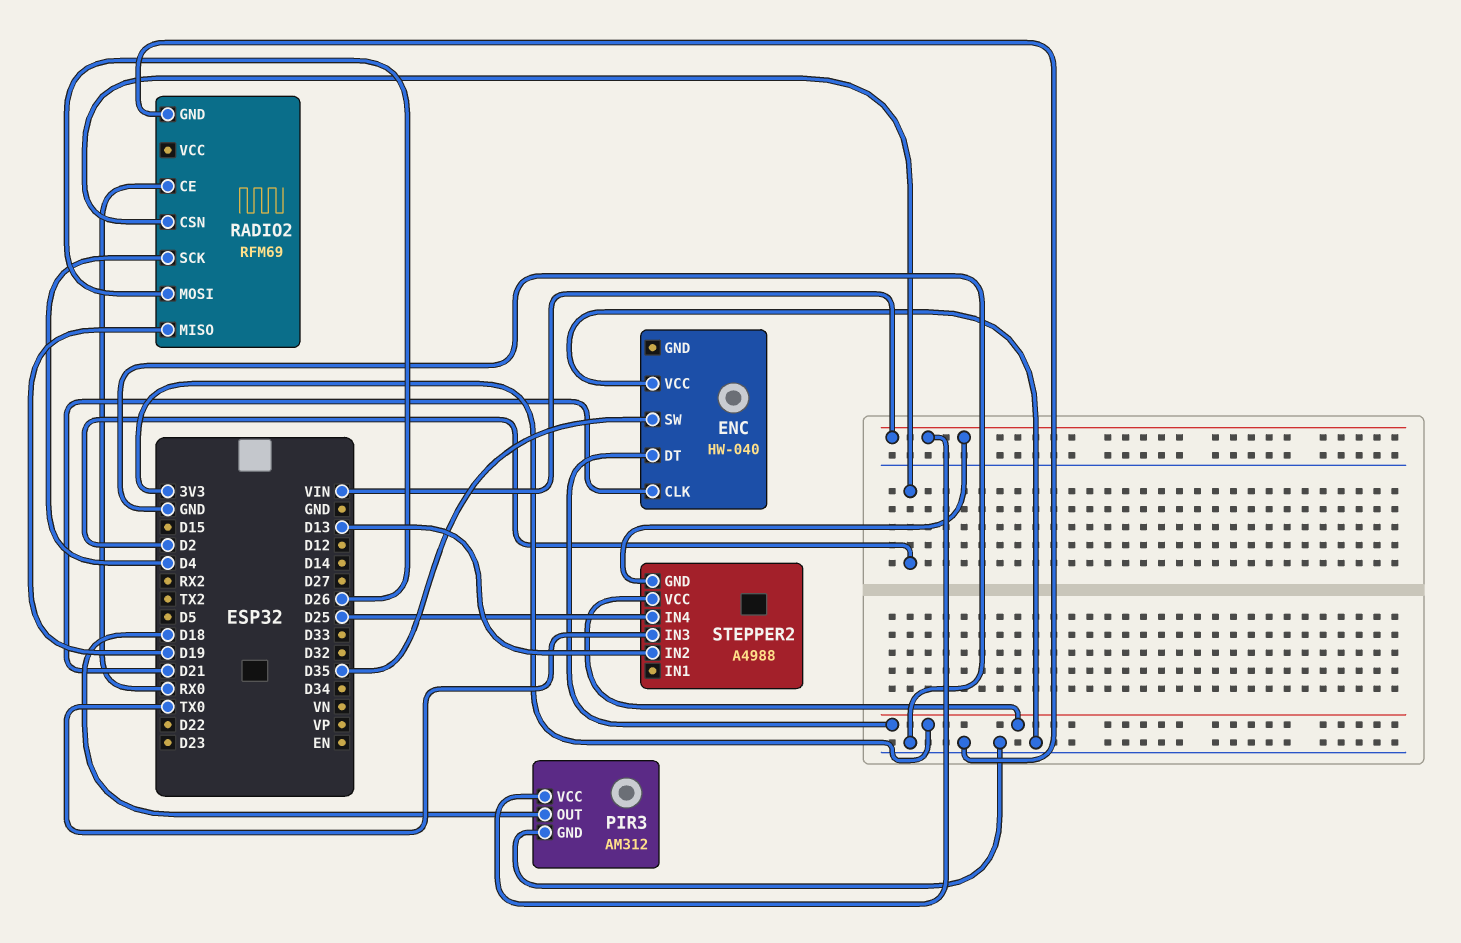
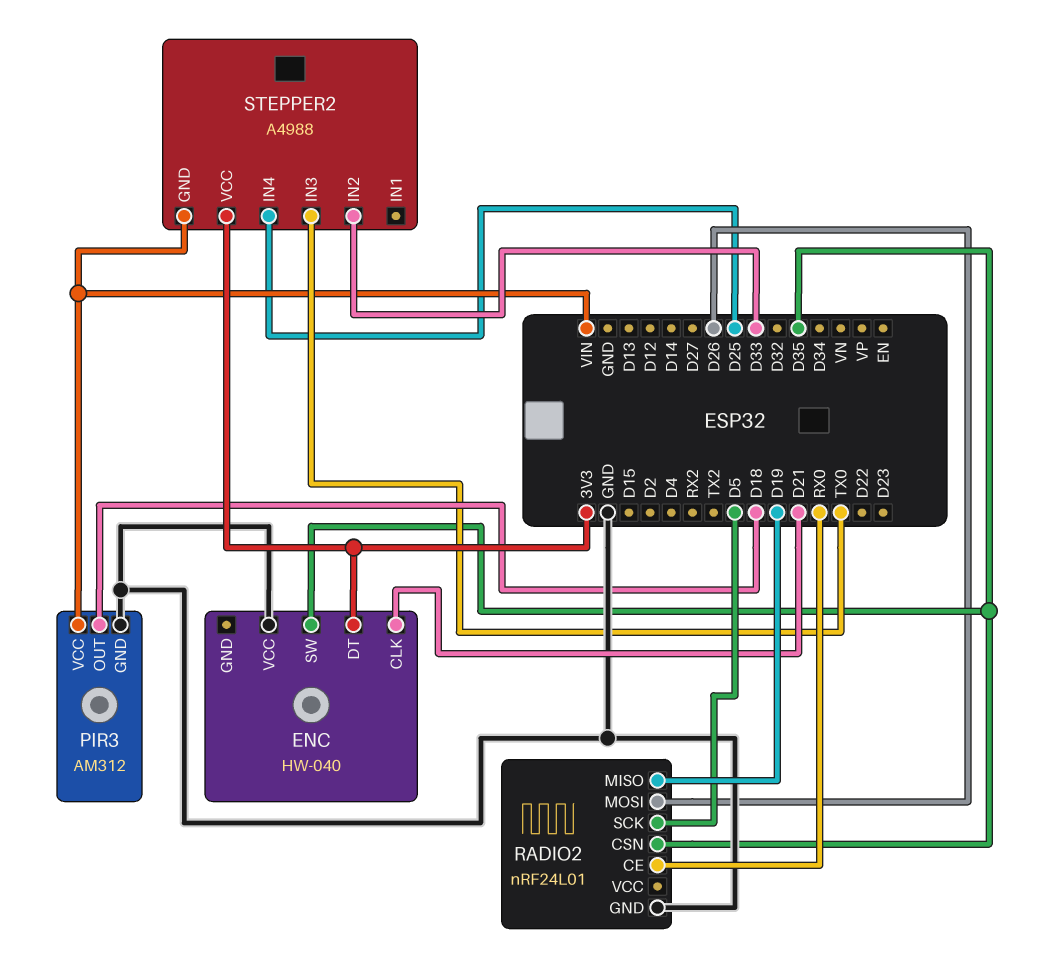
RADIO2: RFM69 -> nRF24L01
RADIO2 pin CSN: D2 -> D35
RADIO2 pin SCK: D4 -> D5
STEPPER2 pin IN2: D13 -> D33

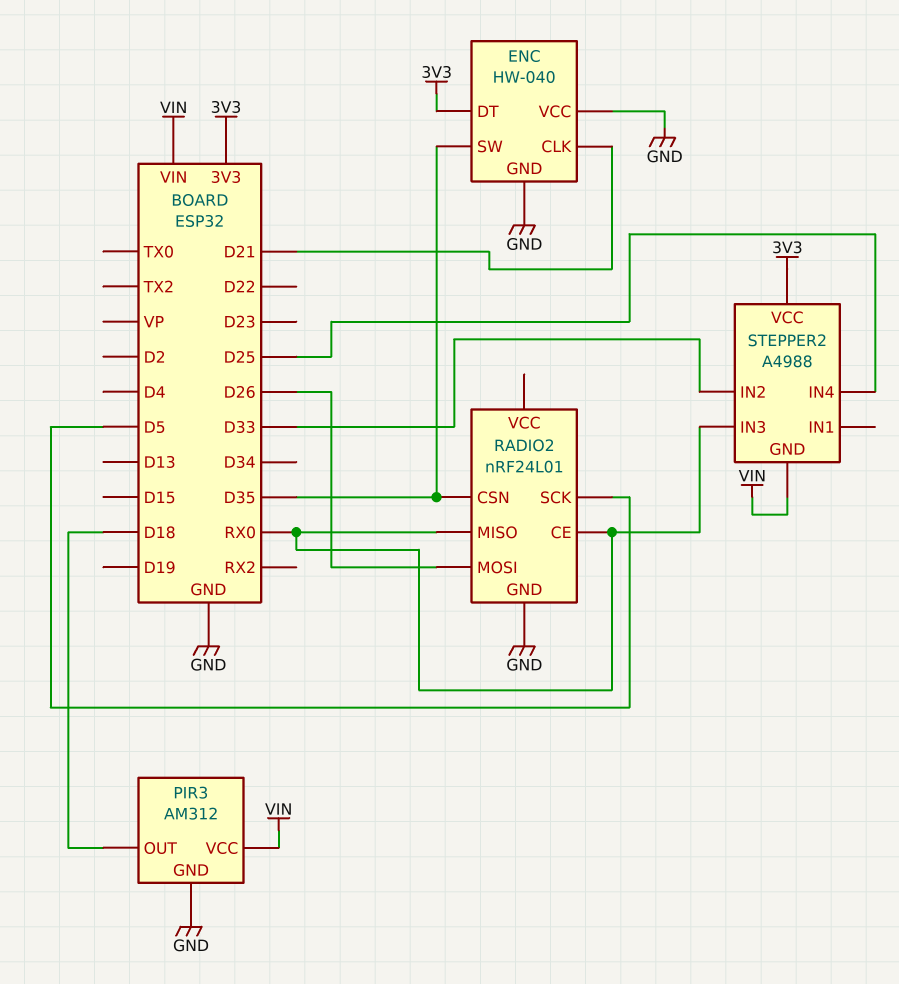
ENC pin GND: none -> GND
RADIO2 pin MISO: D19 -> RX0
STEPPER2 pin IN3: TX0 -> RX0

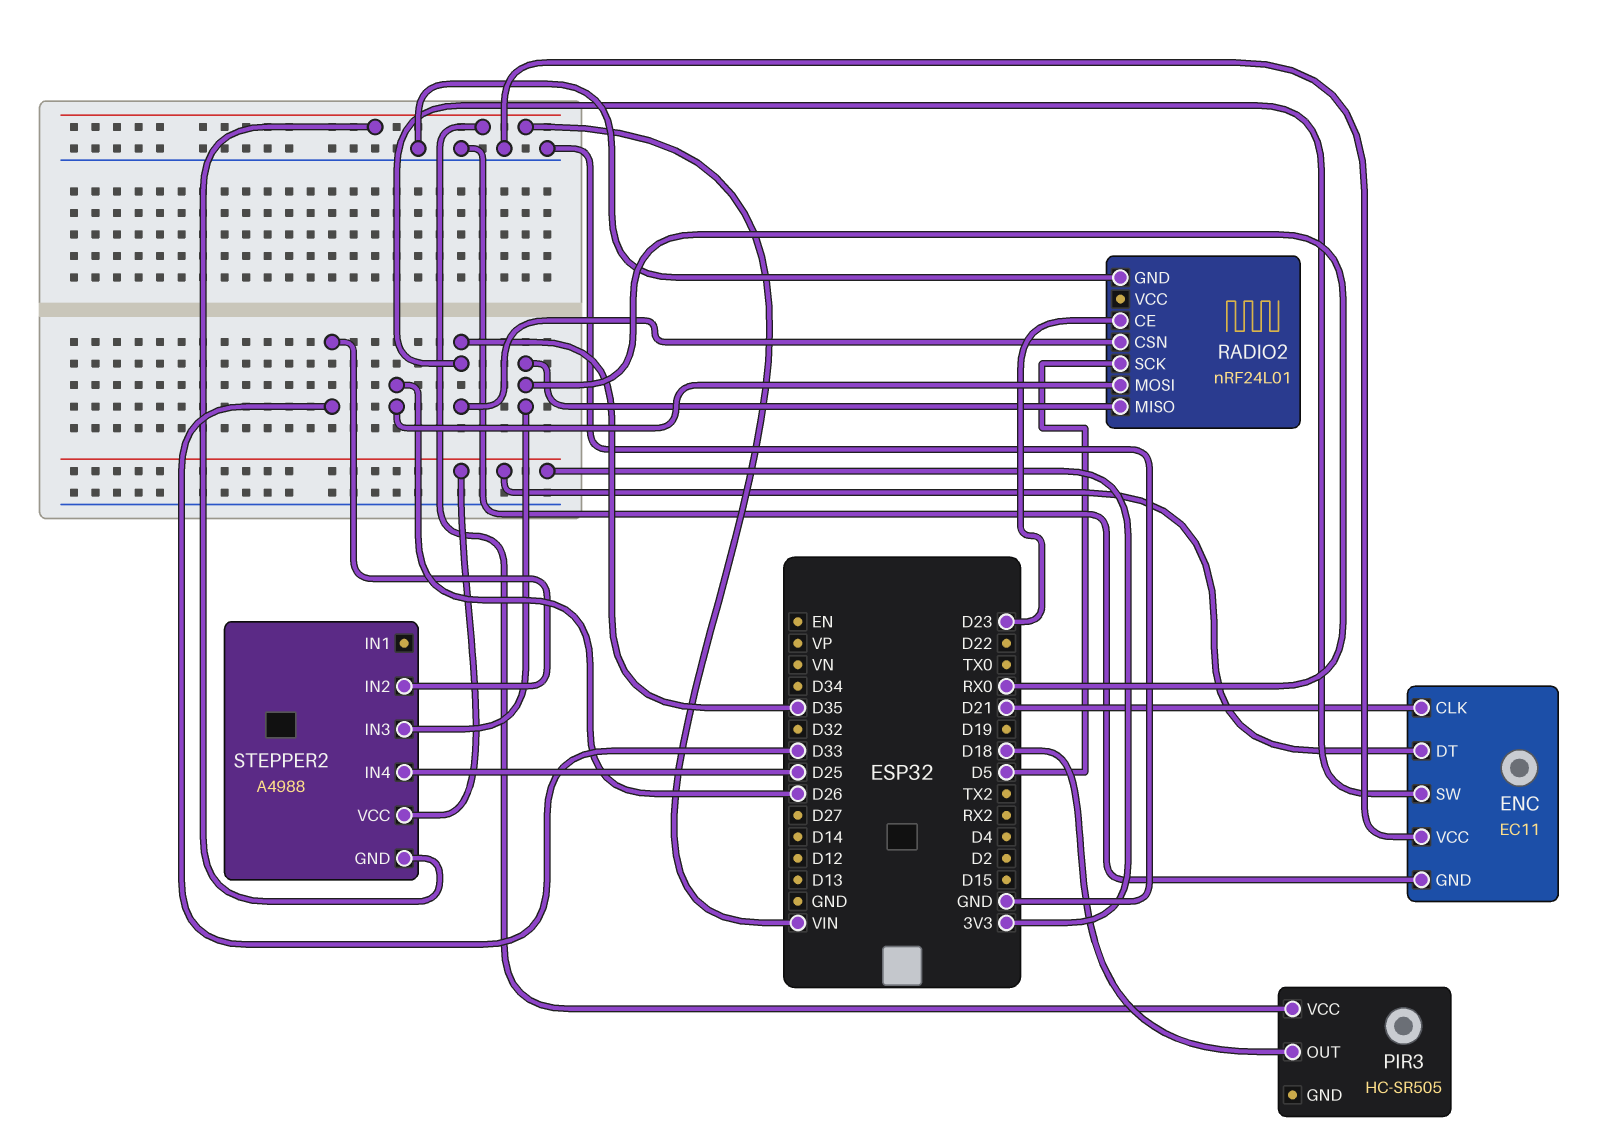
ENC: HW-040 -> EC11
PIR3: AM312 -> HC-SR505
PIR3 pin GND: GND -> none
RADIO2 pin CE: RX0 -> D23

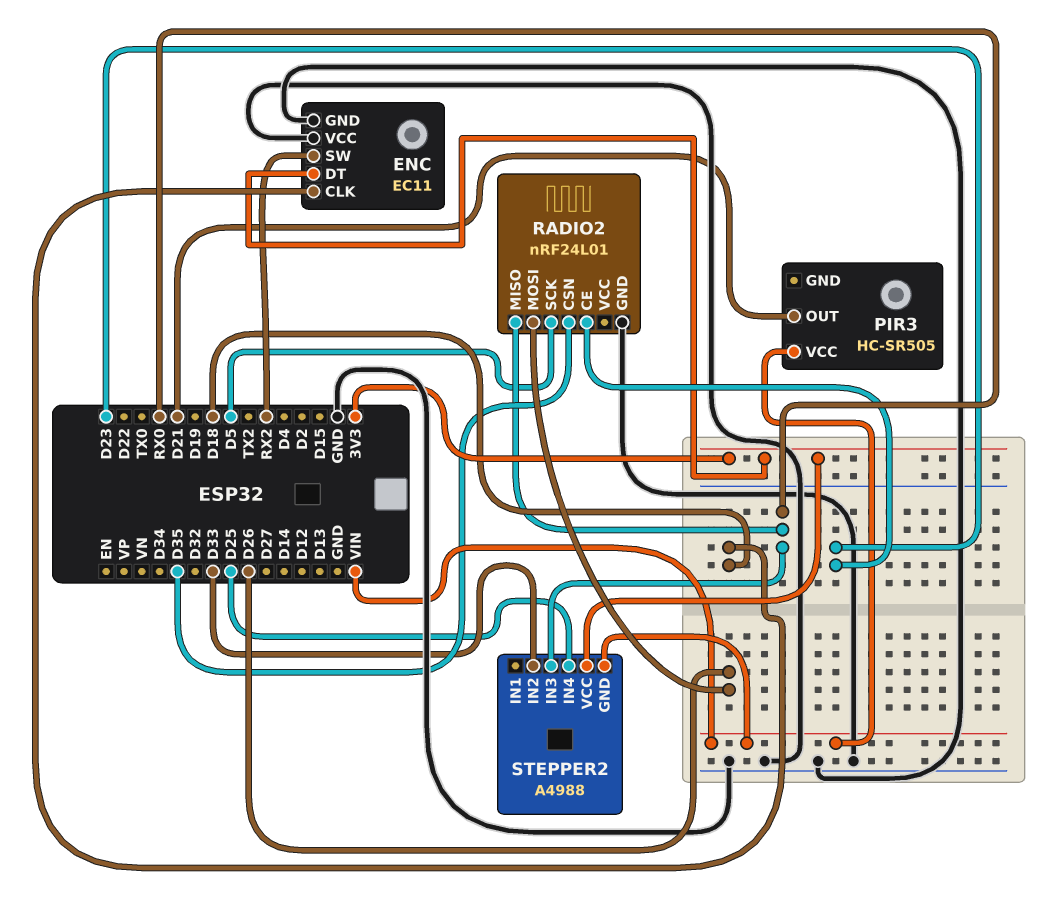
ENC pin CLK: D21 -> D18
ENC pin SW: D35 -> RX2
PIR3 pin OUT: D18 -> D21

